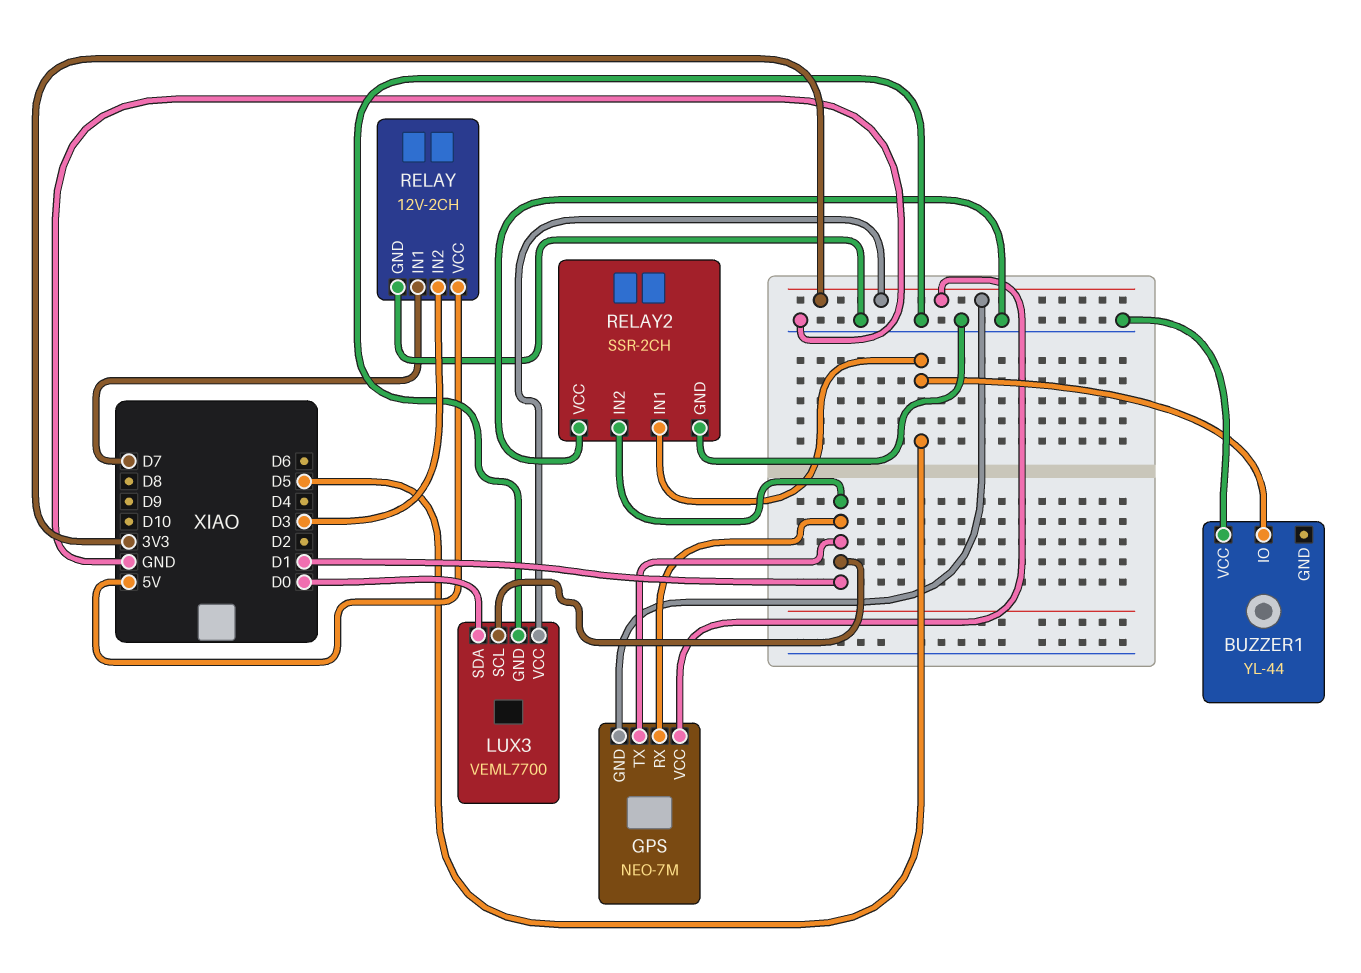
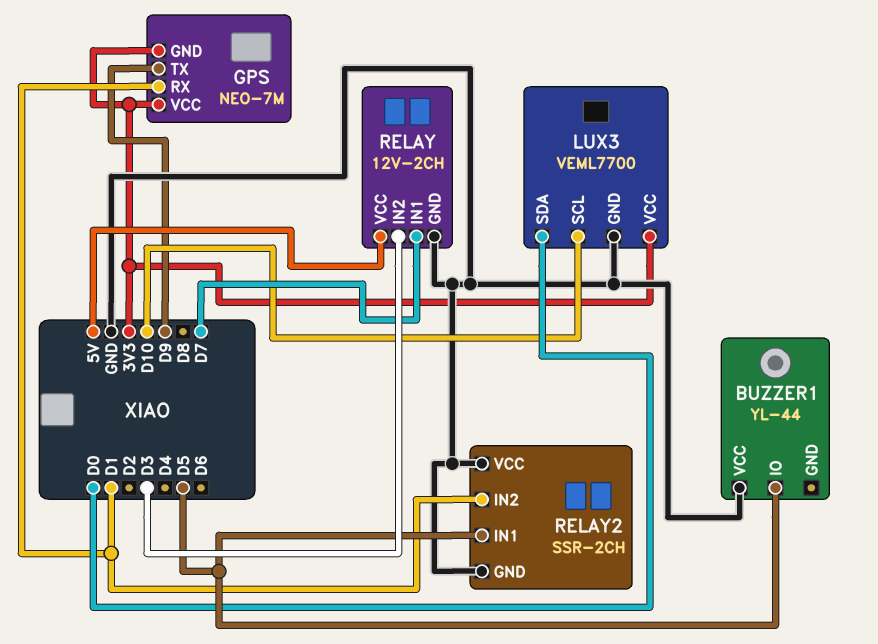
GPS pin TX: D1 -> D9
LUX3 pin SCL: D1 -> D10

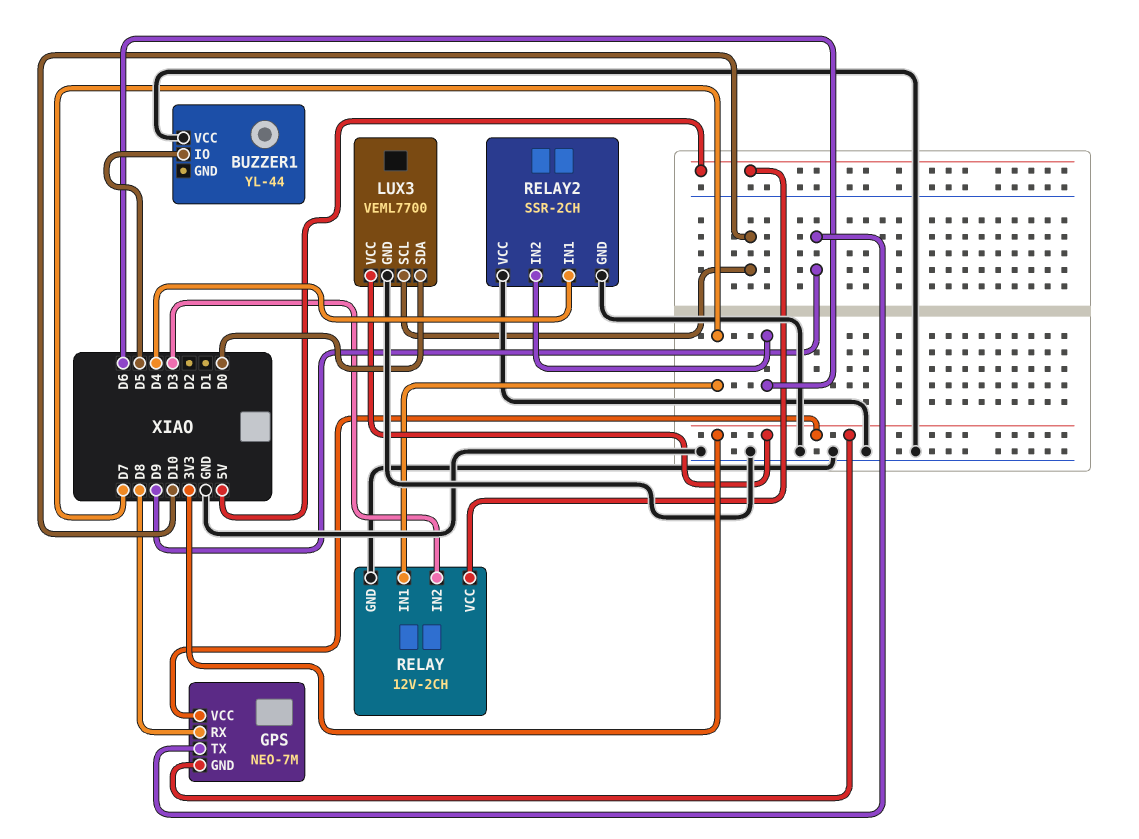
GPS pin RX: D1 -> D8
RELAY2 pin IN1: D5 -> D4
RELAY2 pin IN2: D1 -> D6

